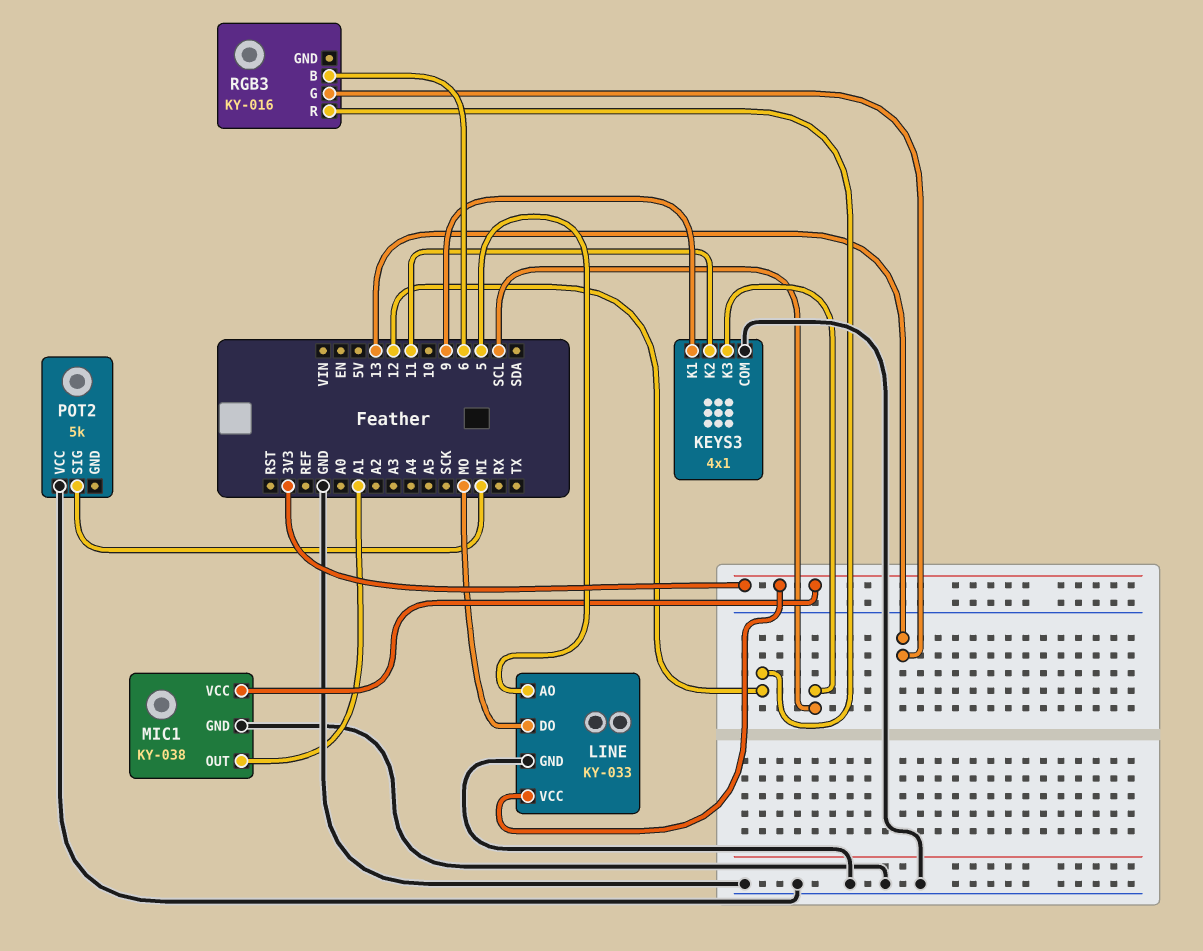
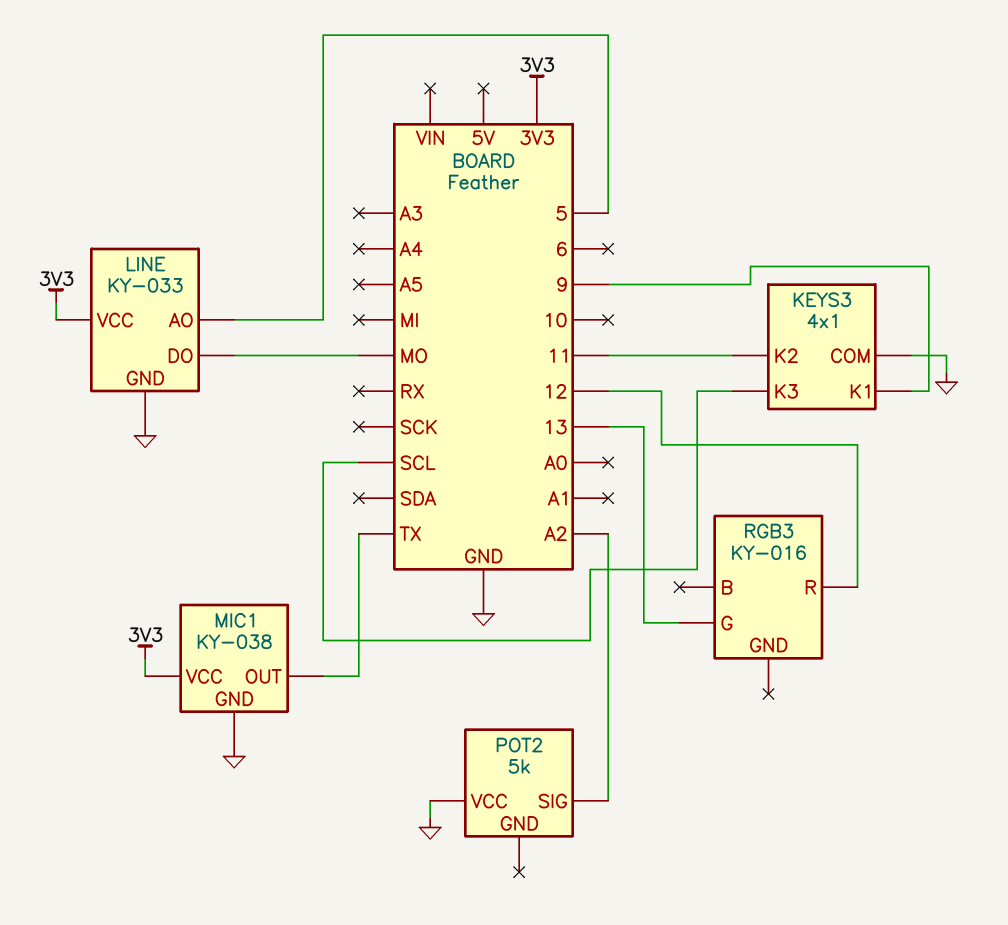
MIC1 pin OUT: A1 -> TX
POT2 pin SIG: MI -> A2
RGB3 pin B: 6 -> none

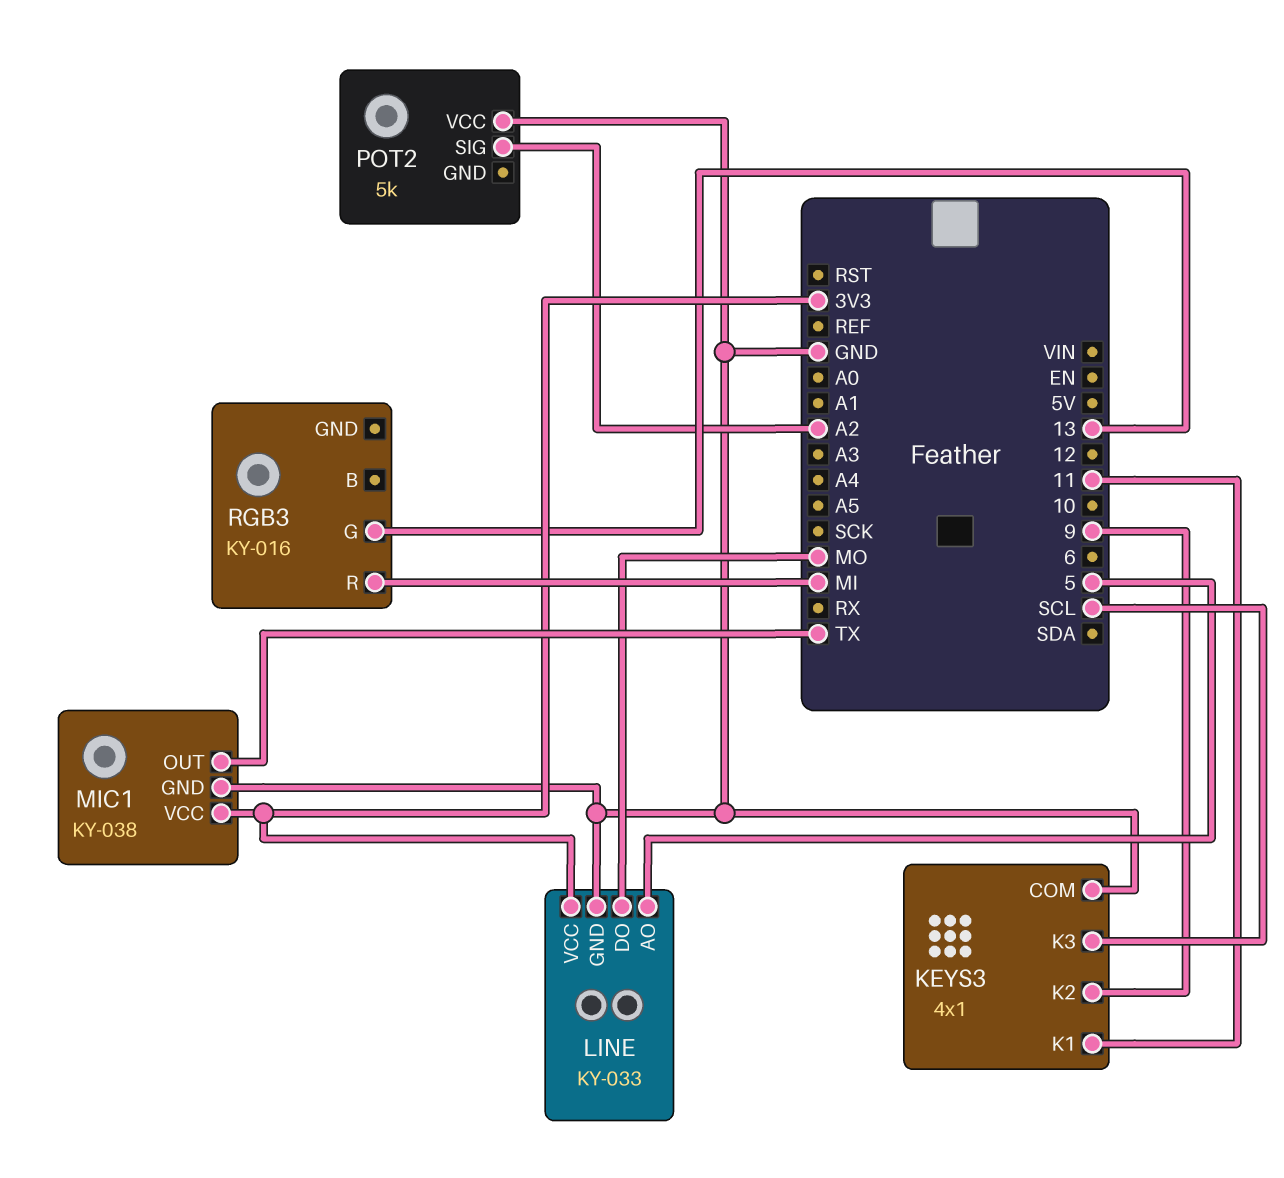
KEYS3 pin K1: 9 -> 11
KEYS3 pin K2: 11 -> 9
RGB3 pin R: 12 -> MI

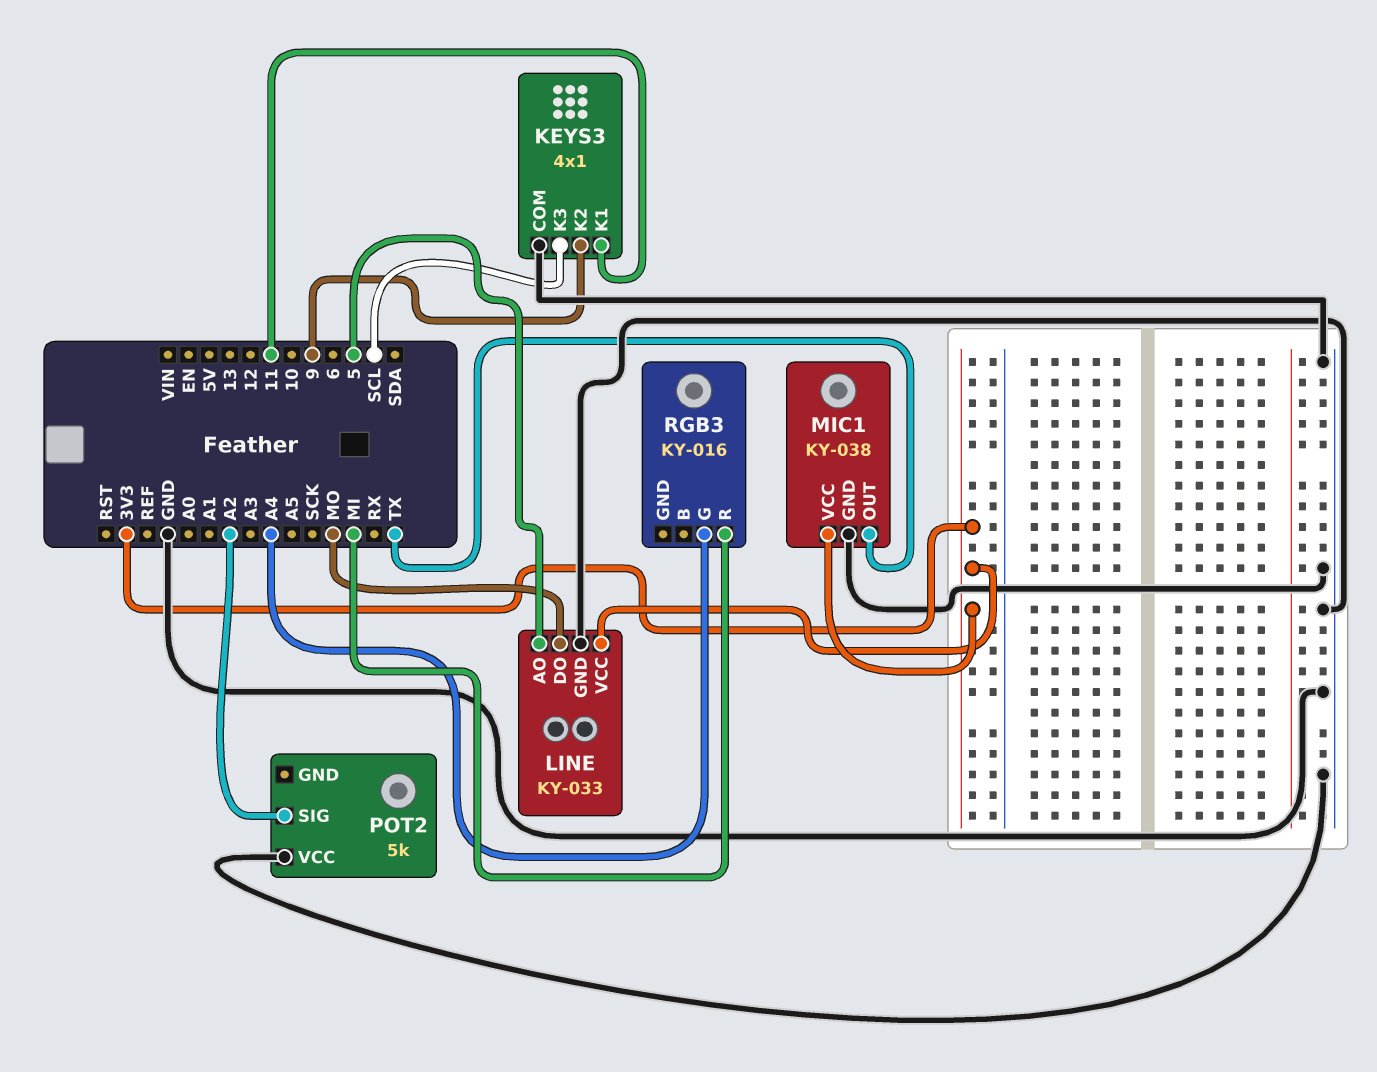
RGB3 pin G: 13 -> A4

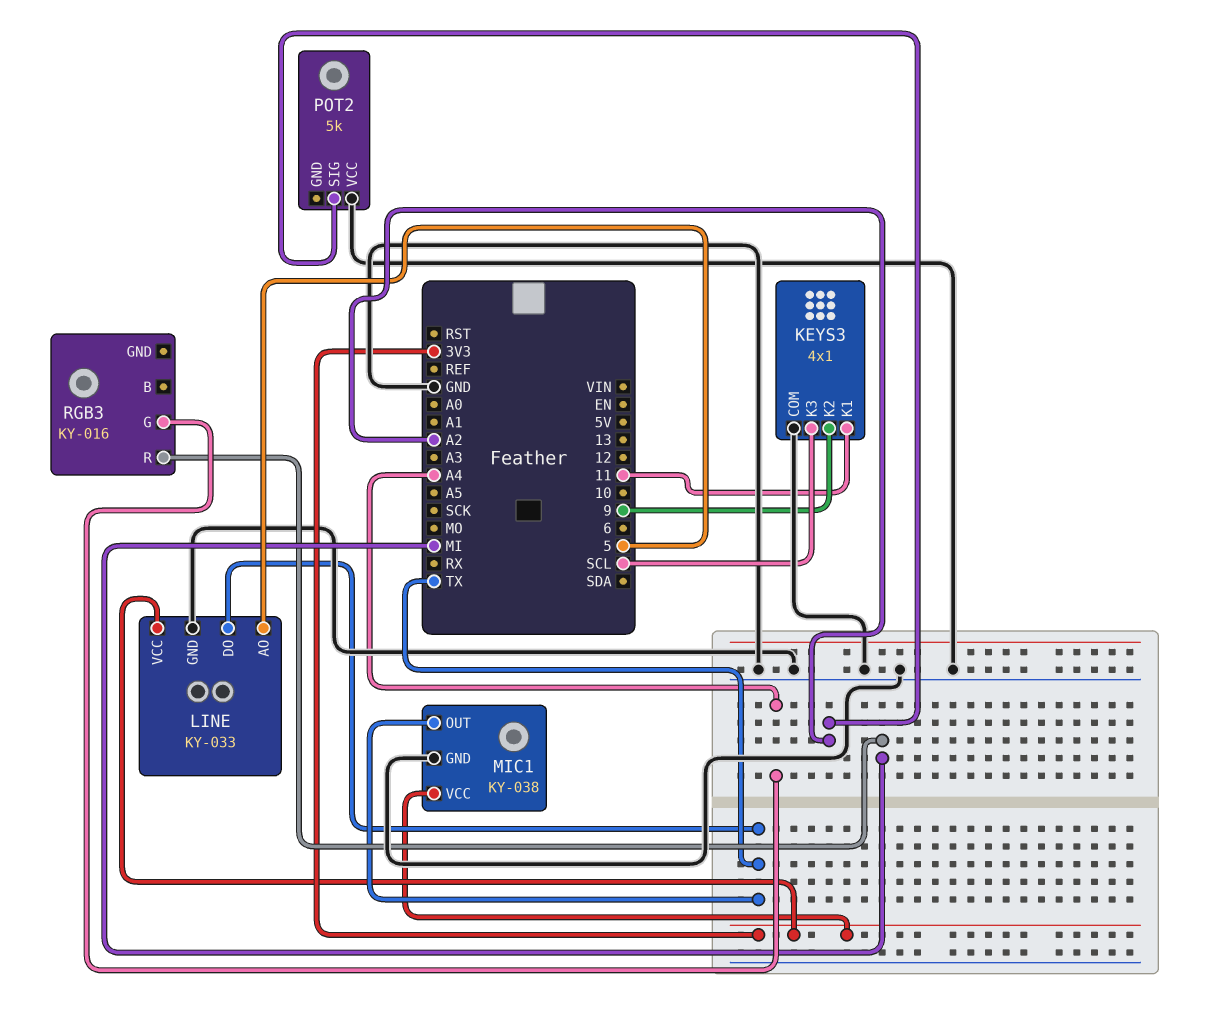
LINE pin DO: MO -> TX

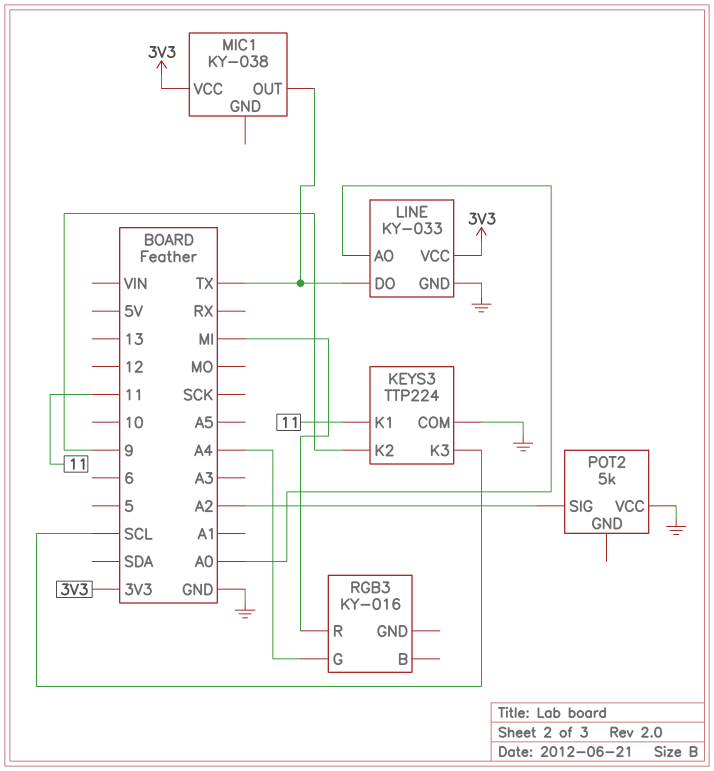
KEYS3: 4x1 -> TTP224
LINE pin AO: 5 -> A0
MIC1 pin GND: GND -> none

